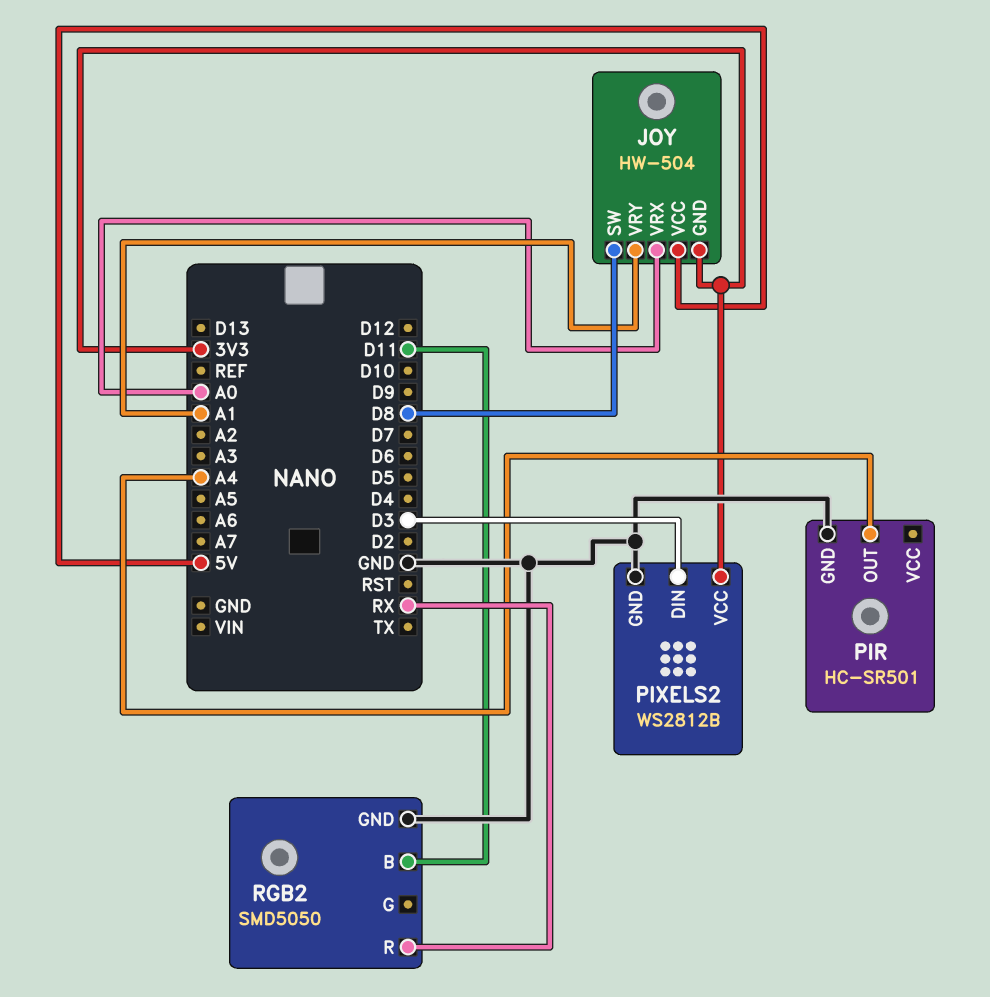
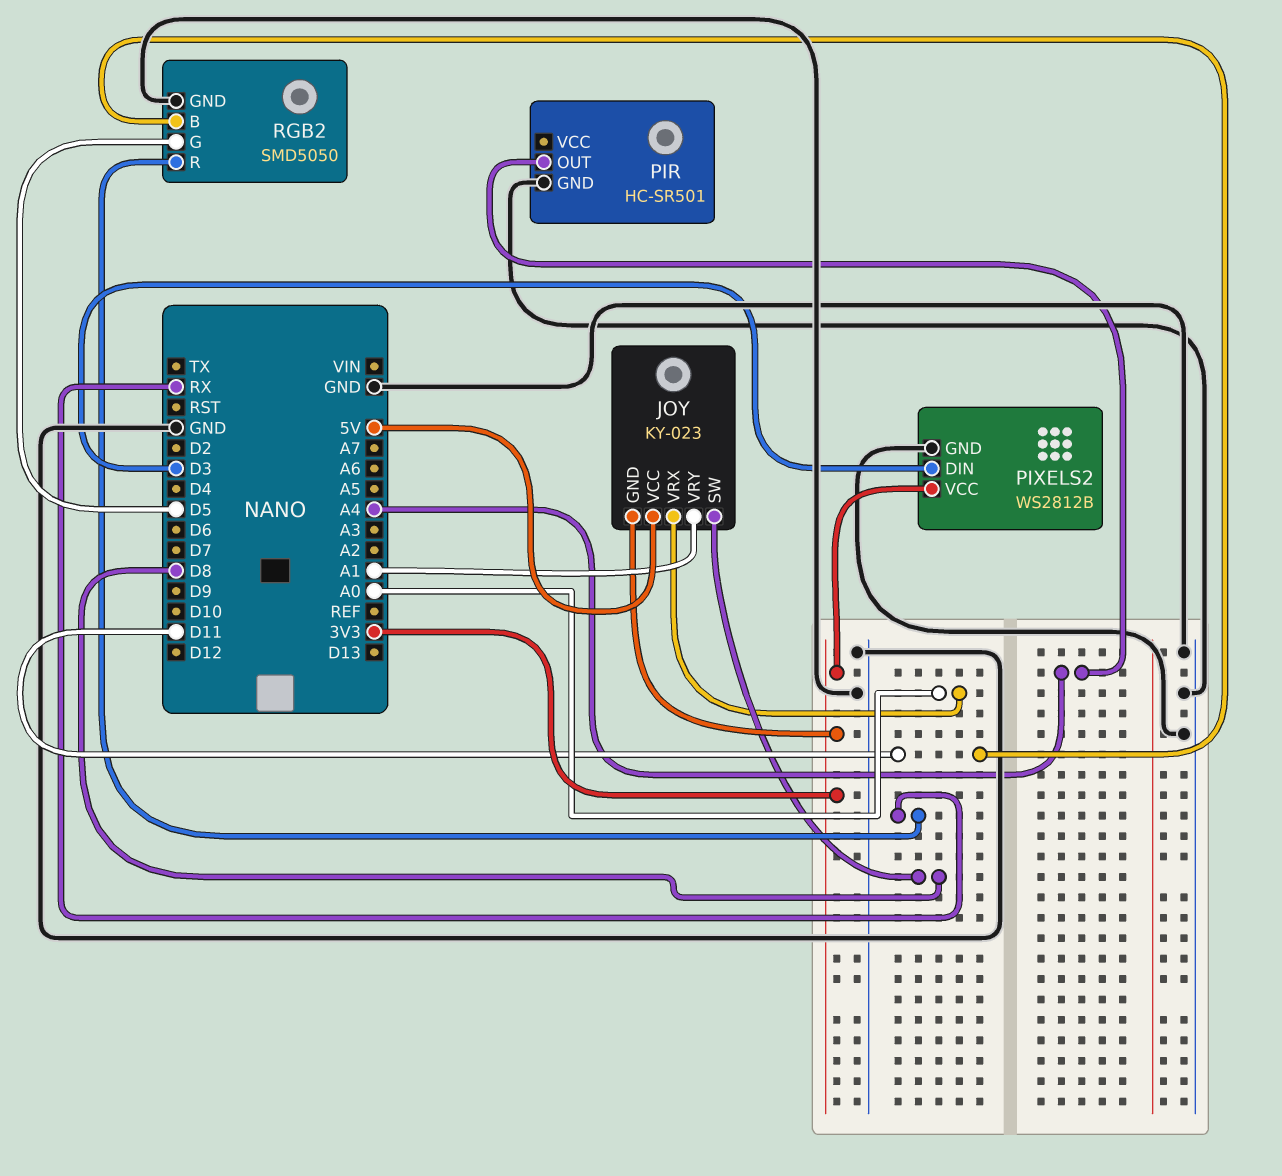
JOY: HW-504 -> KY-023
RGB2 pin G: none -> D5

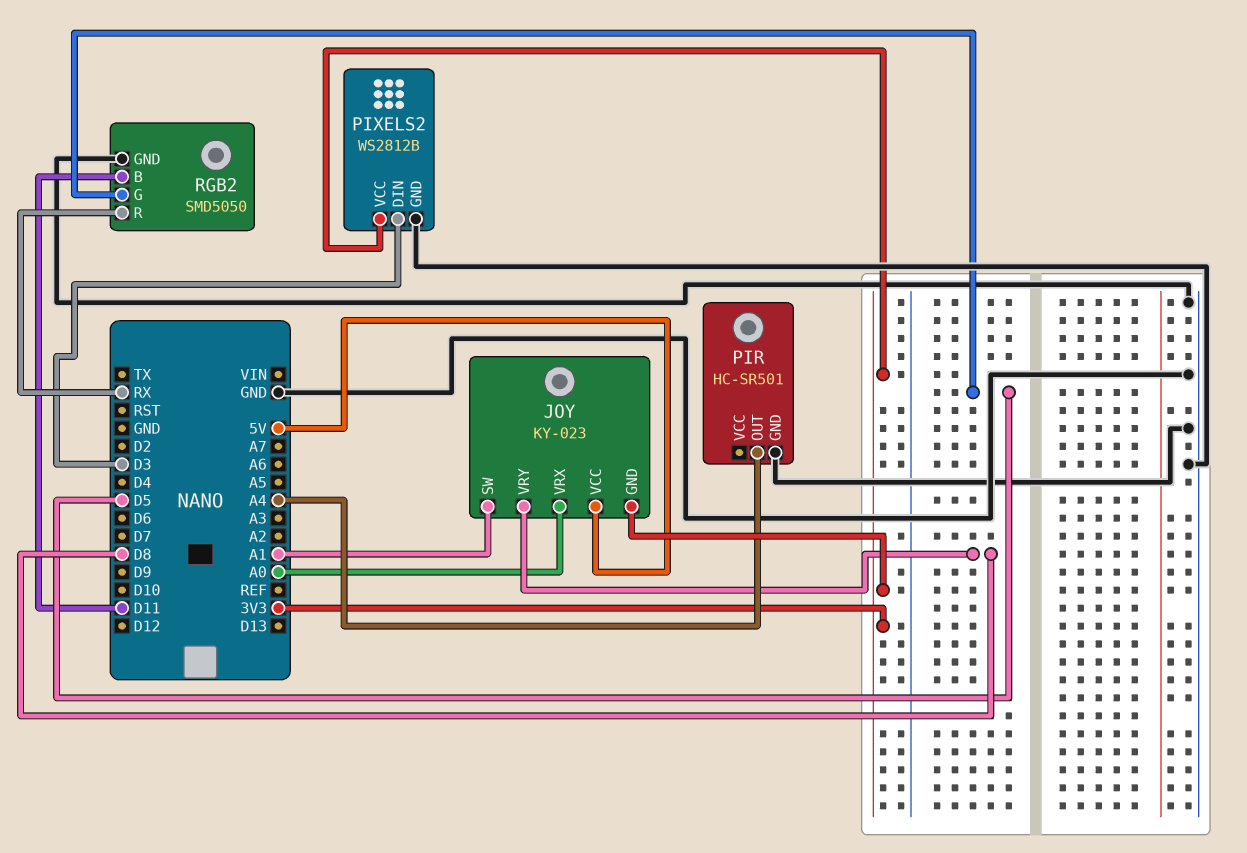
JOY pin SW: D8 -> A1
JOY pin VRY: A1 -> D8

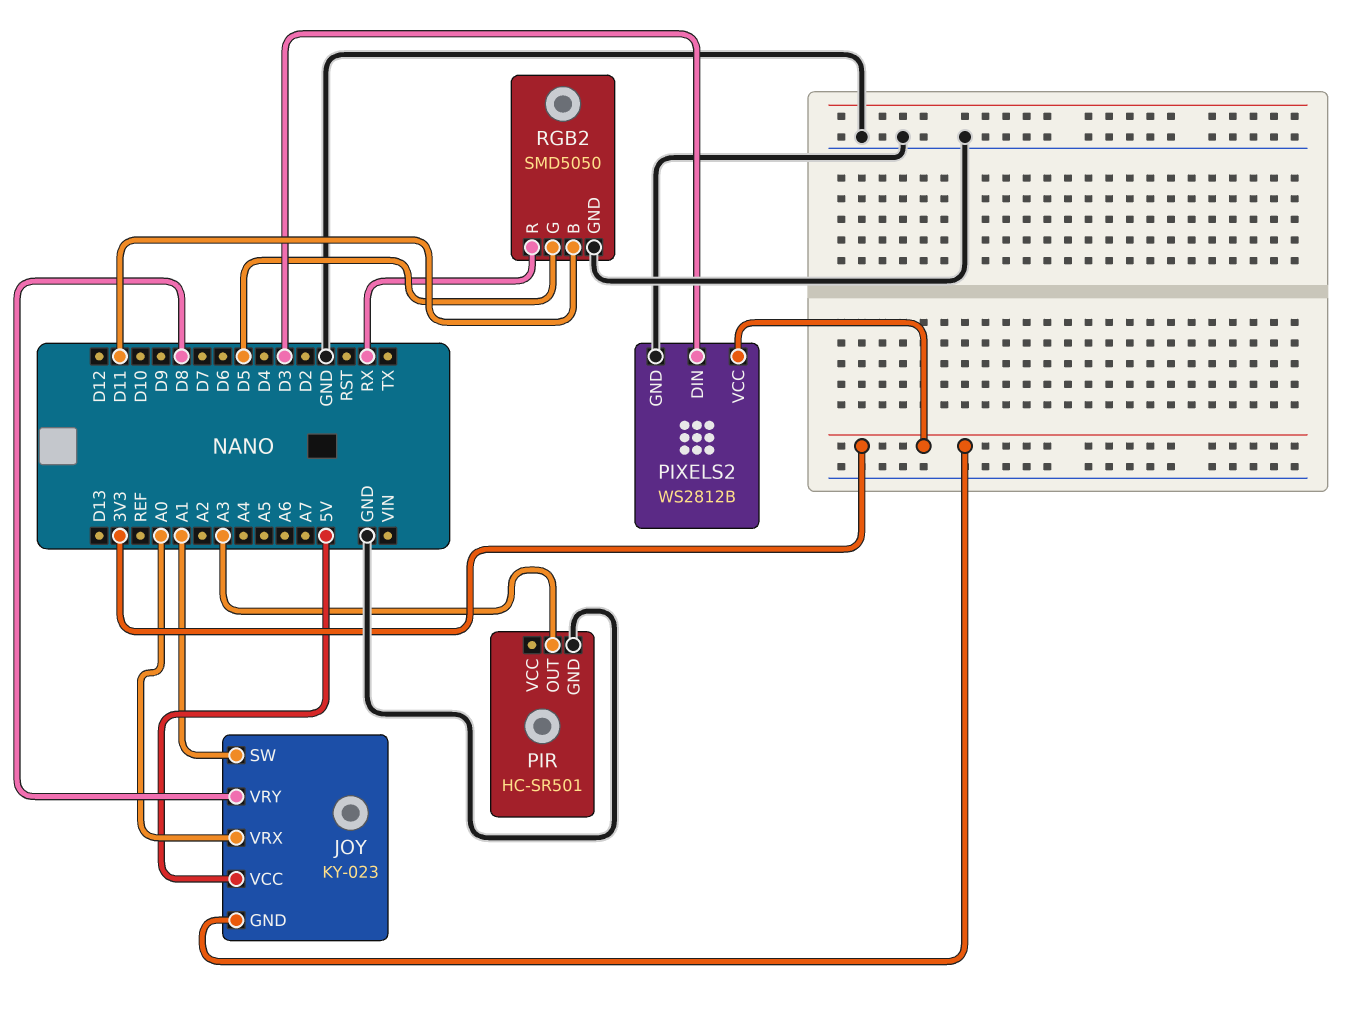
PIR pin OUT: A4 -> A3

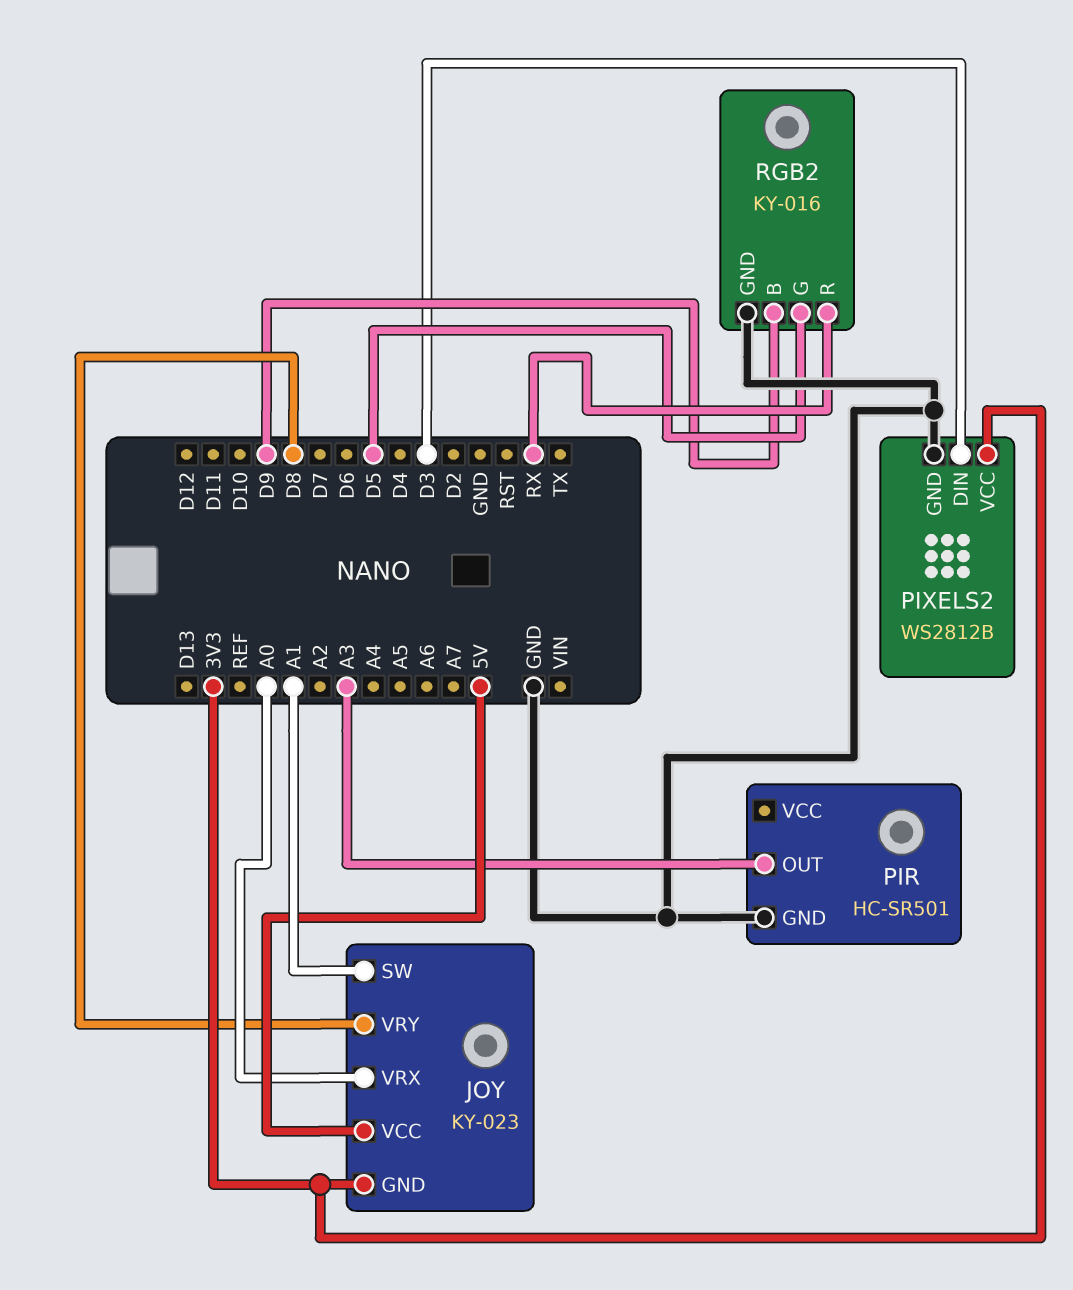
RGB2: SMD5050 -> KY-016
RGB2 pin B: D11 -> D9

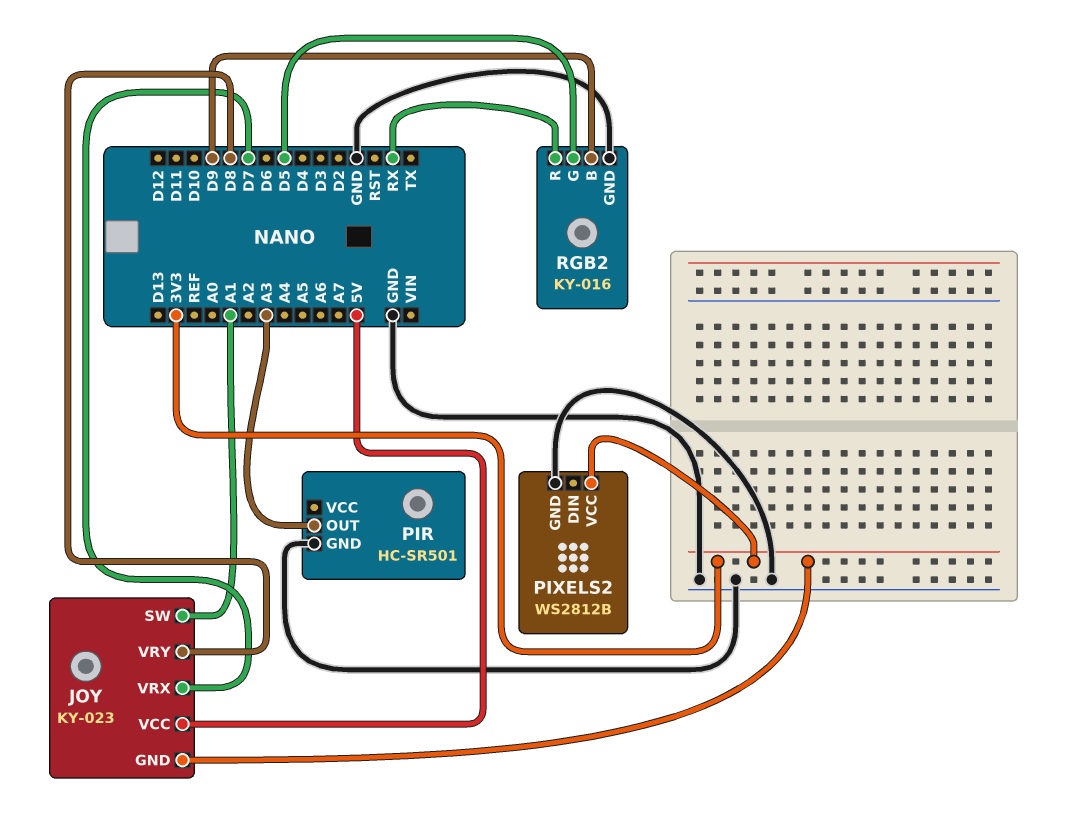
JOY pin VRX: A0 -> D7
PIXELS2 pin DIN: D3 -> none

